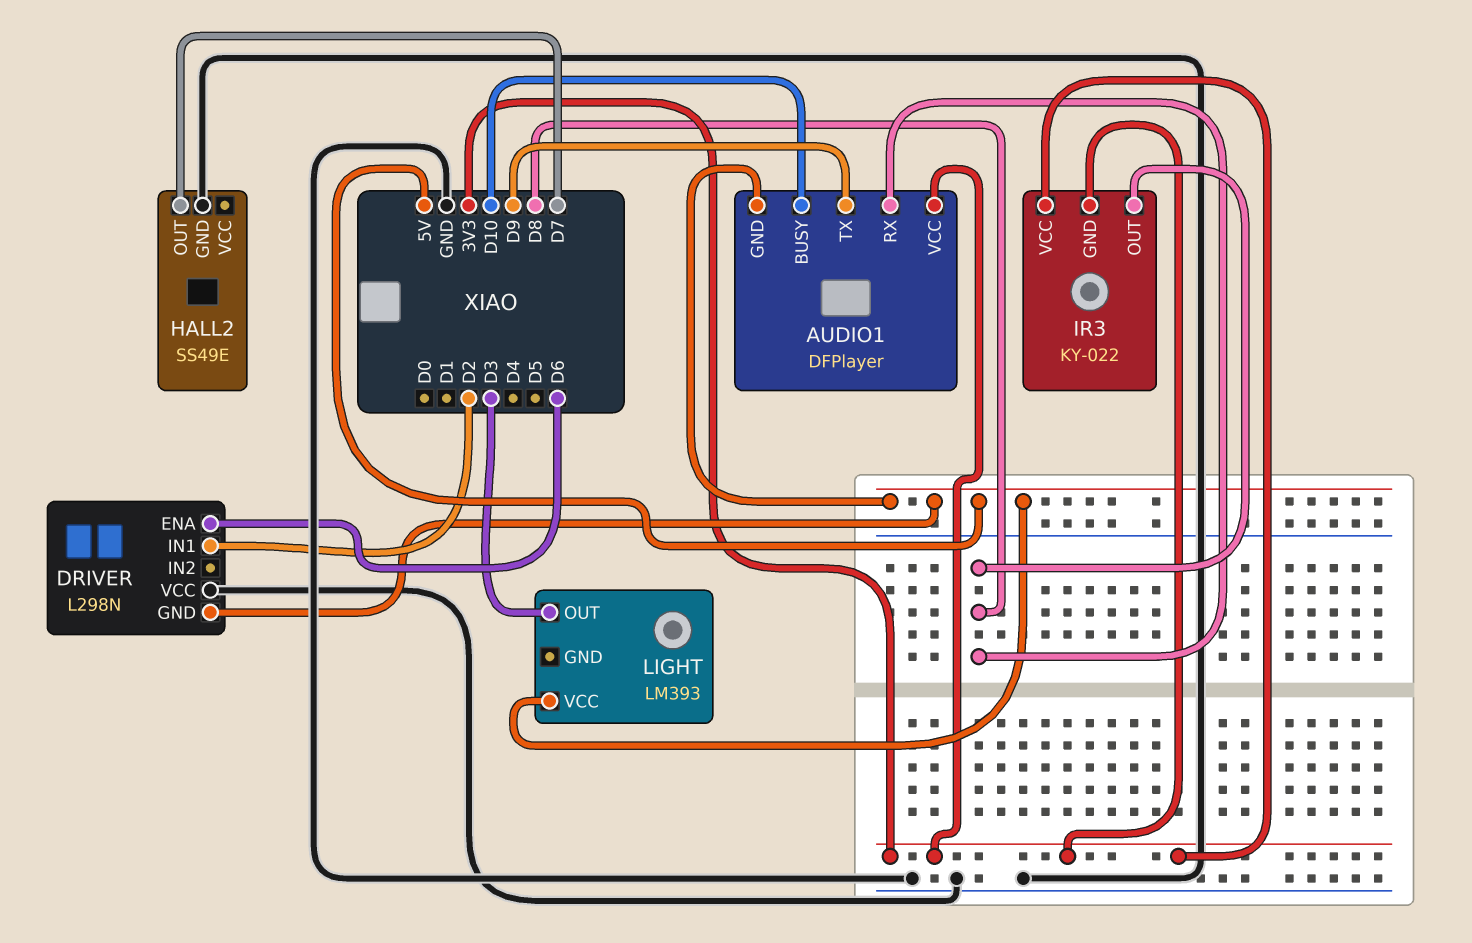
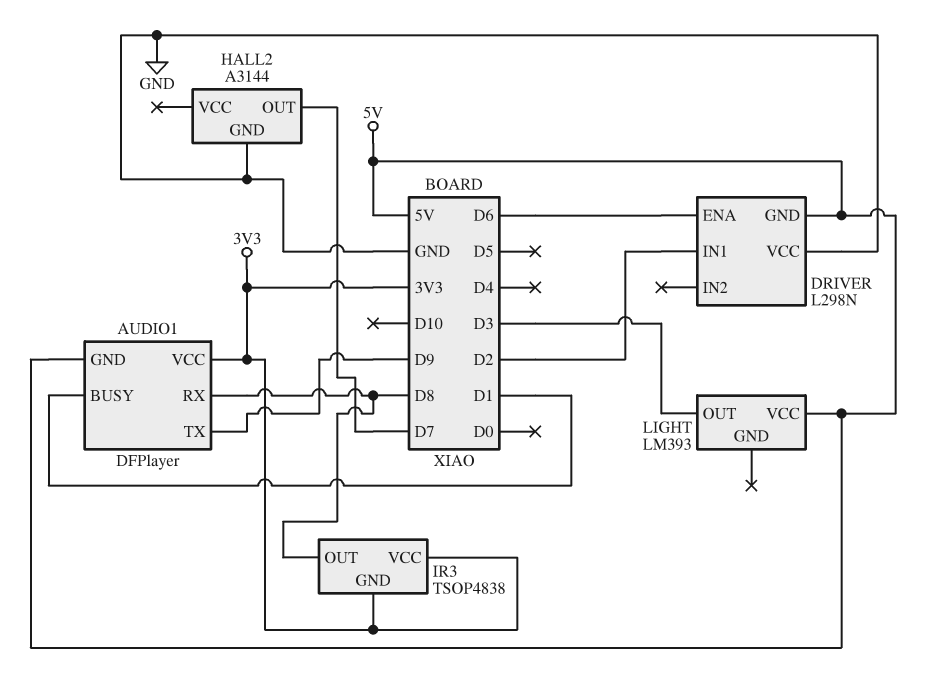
AUDIO1 pin BUSY: D10 -> D1
HALL2: SS49E -> A3144
IR3: KY-022 -> TSOP4838

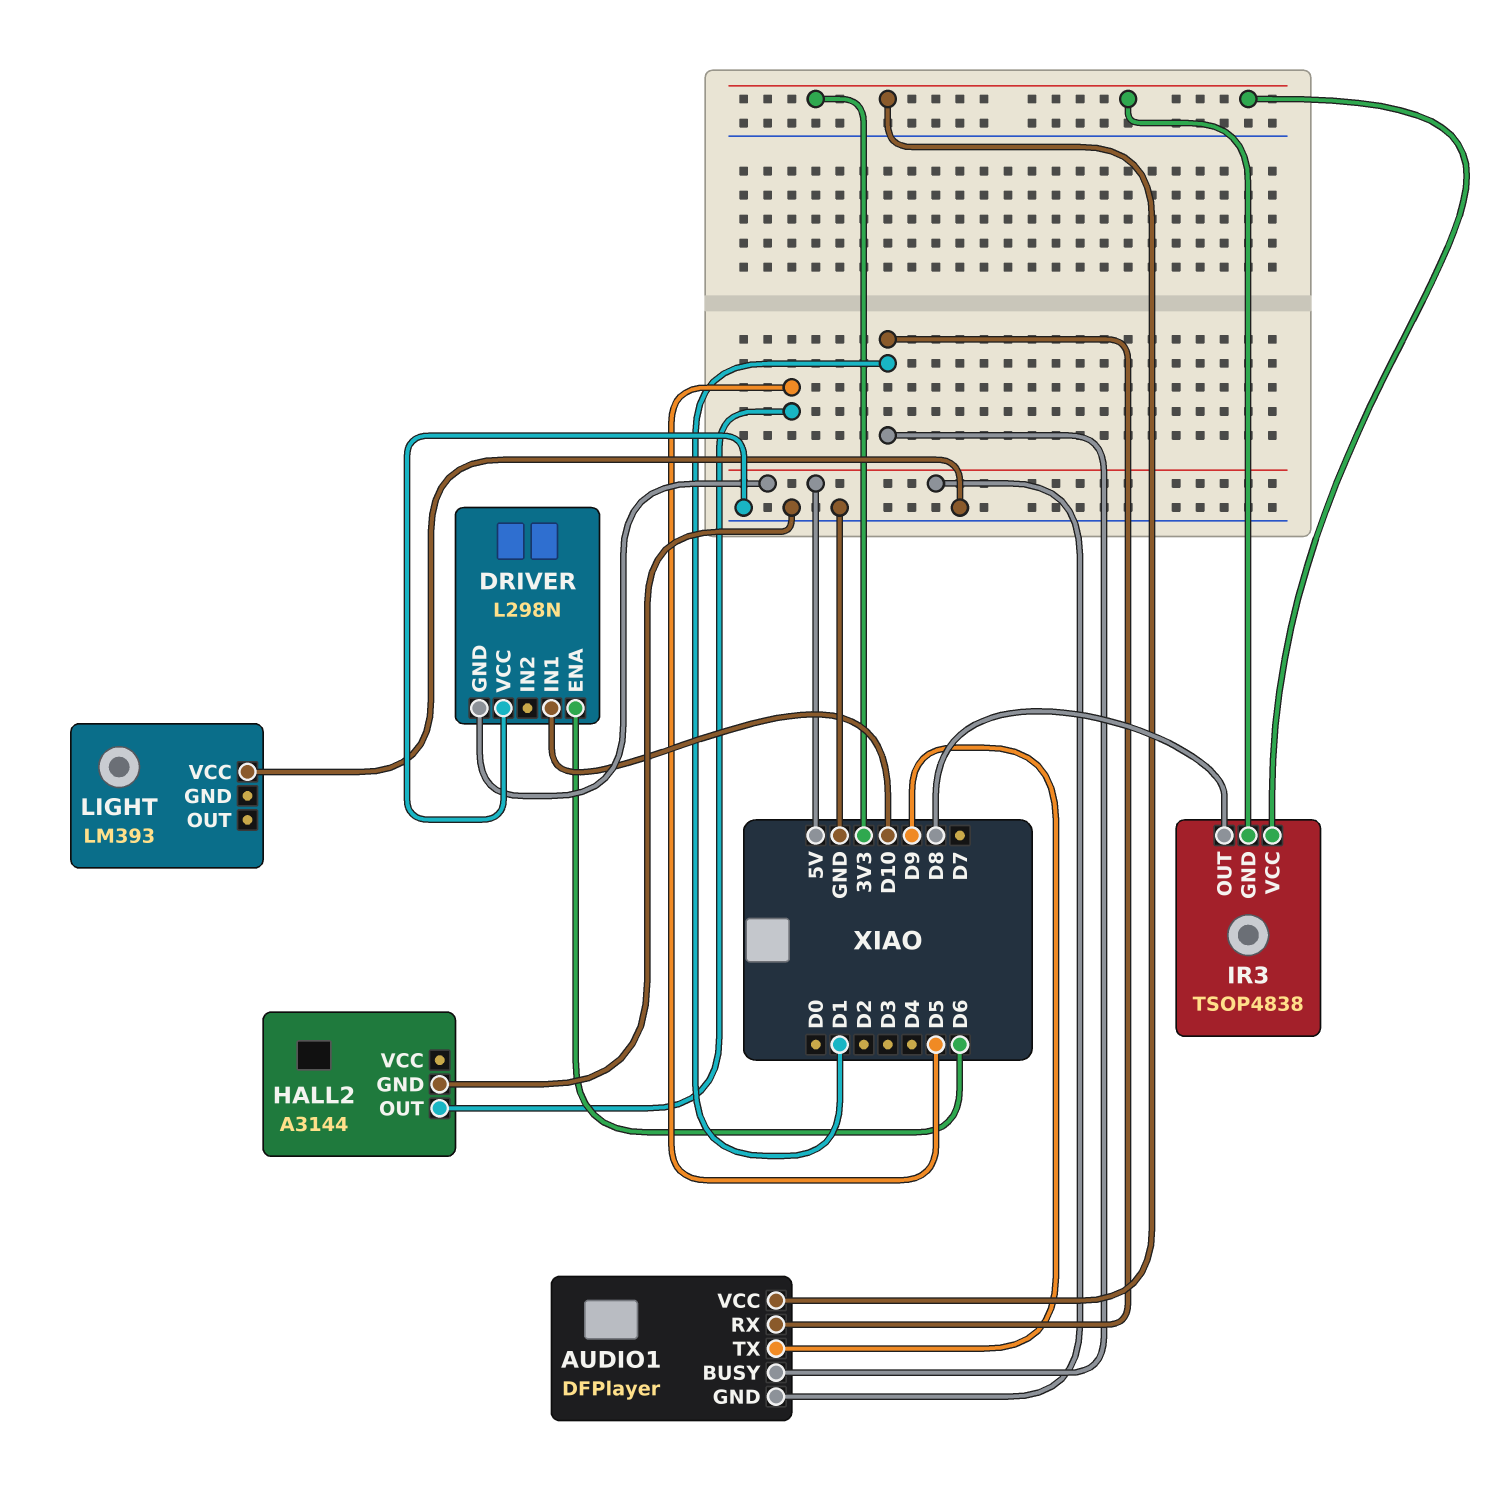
AUDIO1 pin RX: D8 -> D1
DRIVER pin IN1: D2 -> D10
HALL2 pin OUT: D7 -> D5
LIGHT pin OUT: D3 -> none
LIGHT pin VCC: 5V -> GND

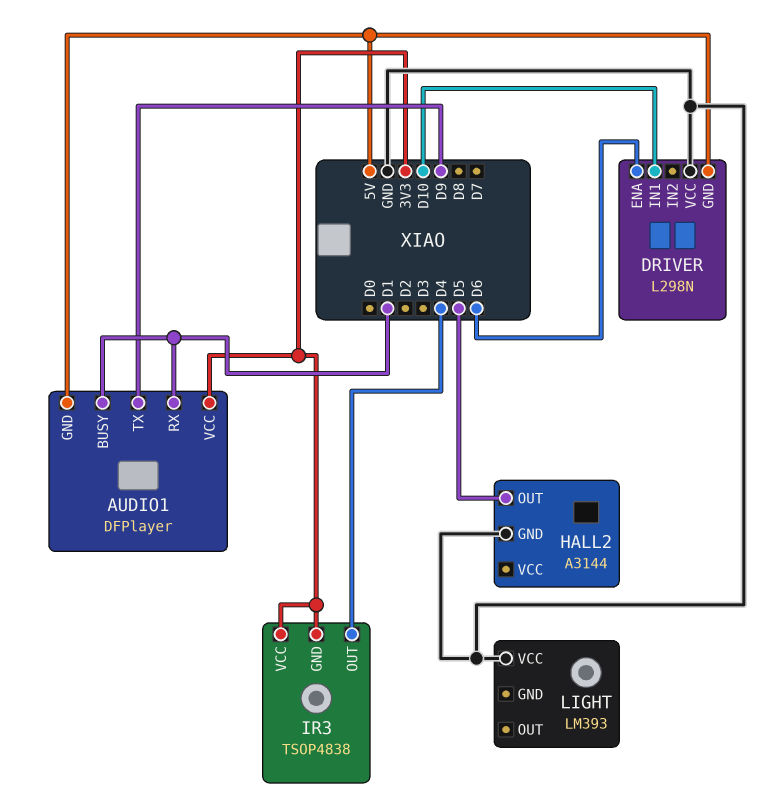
IR3 pin OUT: D8 -> D4

